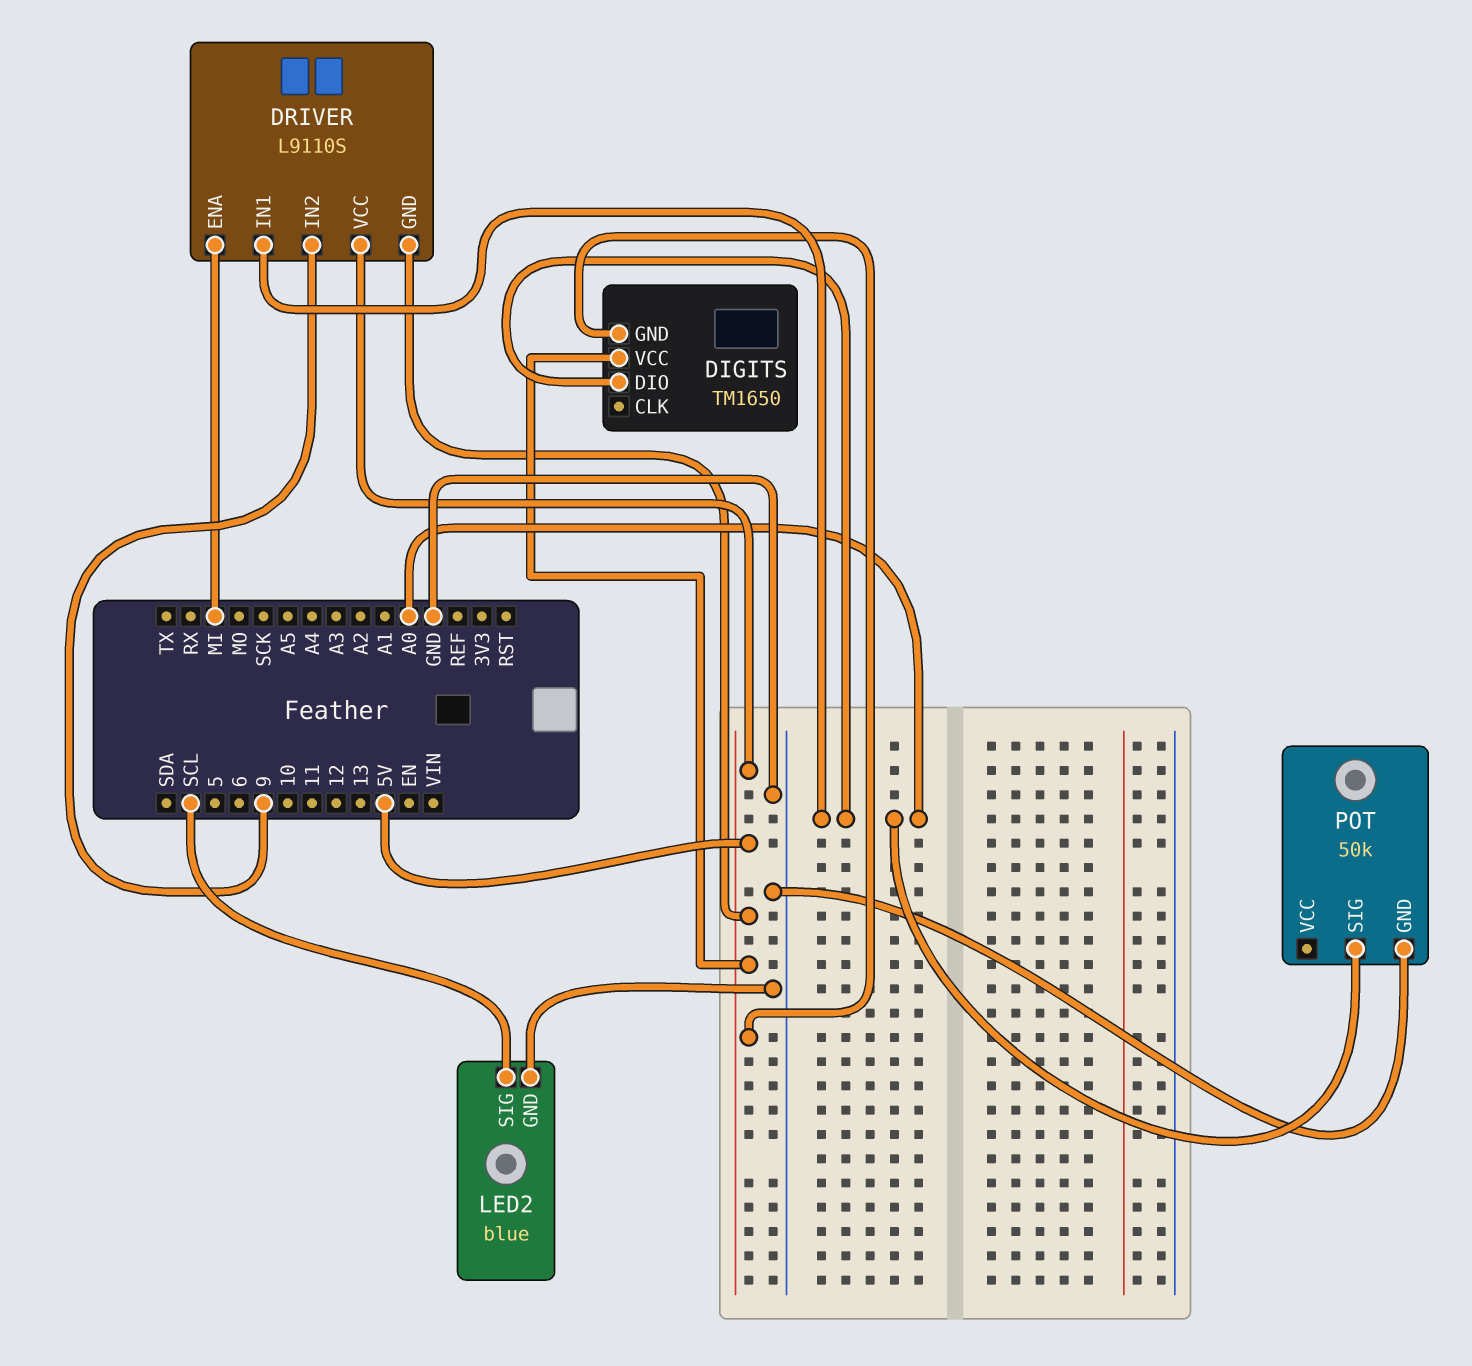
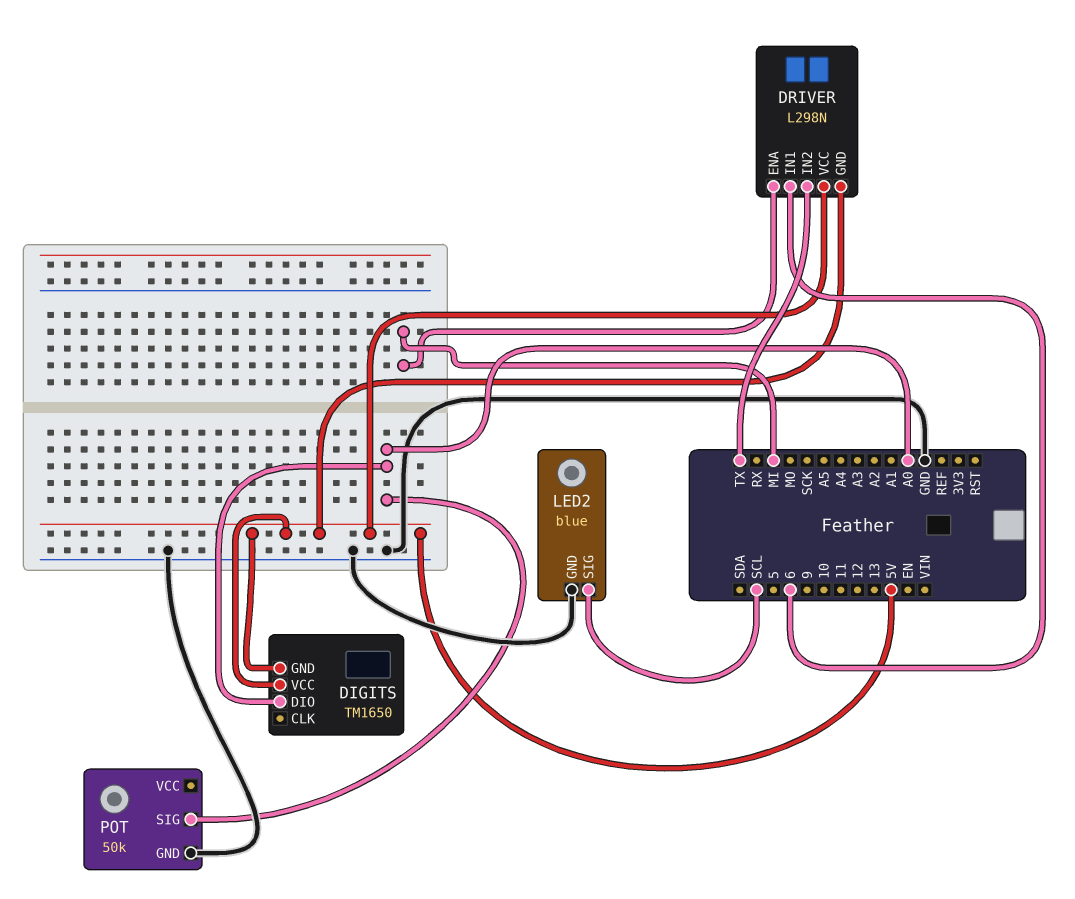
DRIVER: L9110S -> L298N
DRIVER pin IN1: A0 -> 6
DRIVER pin IN2: 9 -> TX

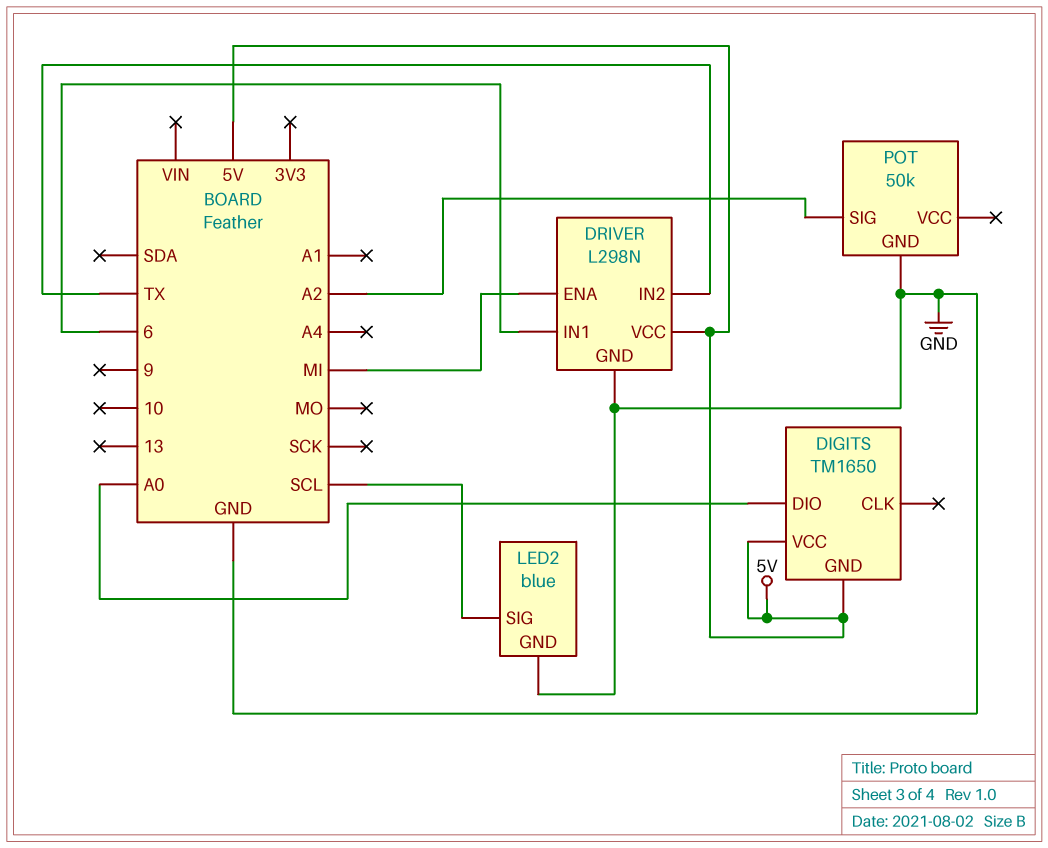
DRIVER pin GND: 5V -> GND
POT pin SIG: A0 -> A2

